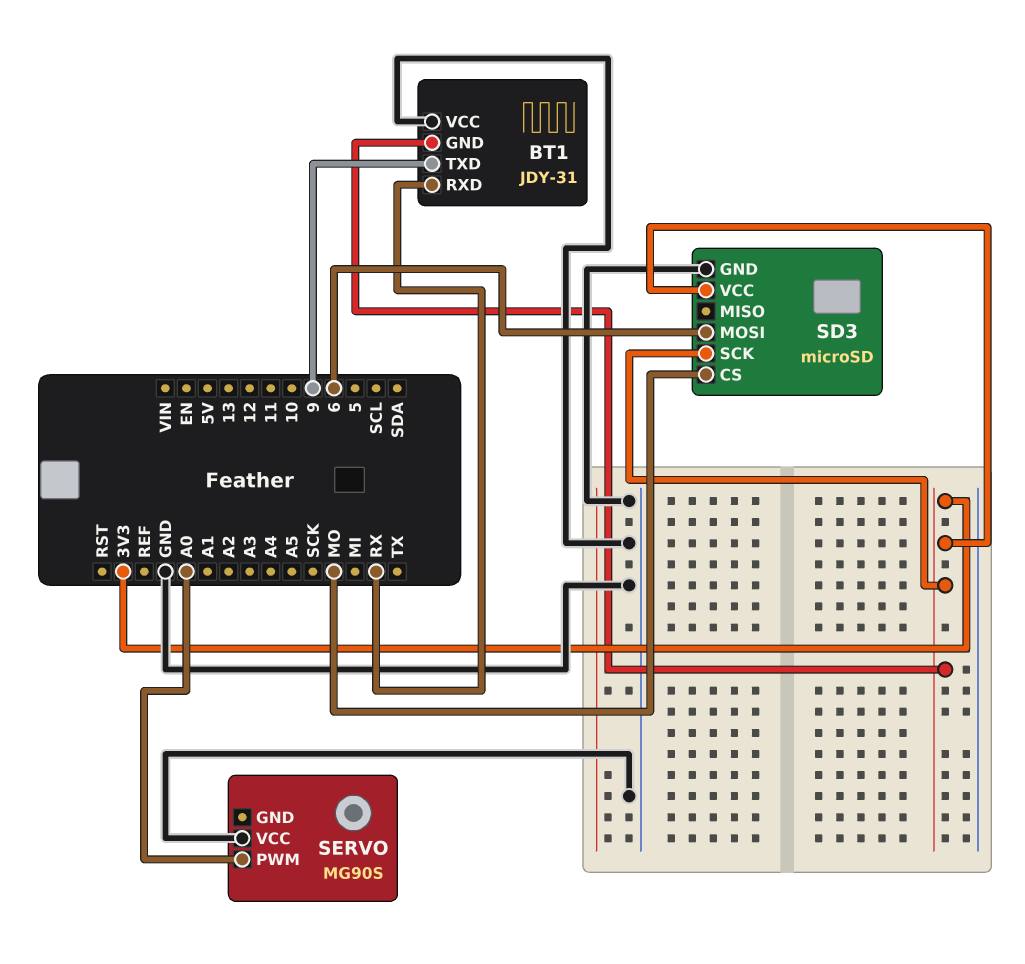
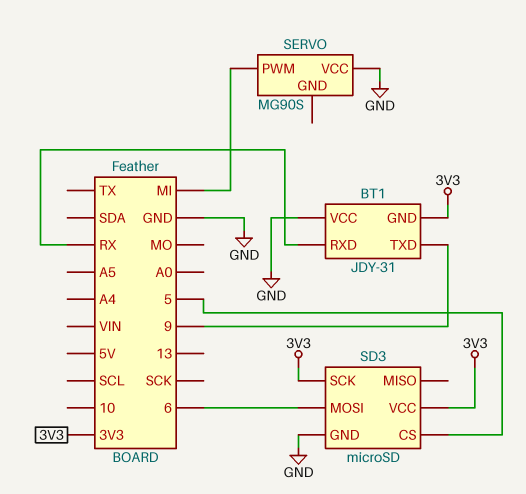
SD3 pin CS: MO -> 5
SERVO pin PWM: A0 -> MI

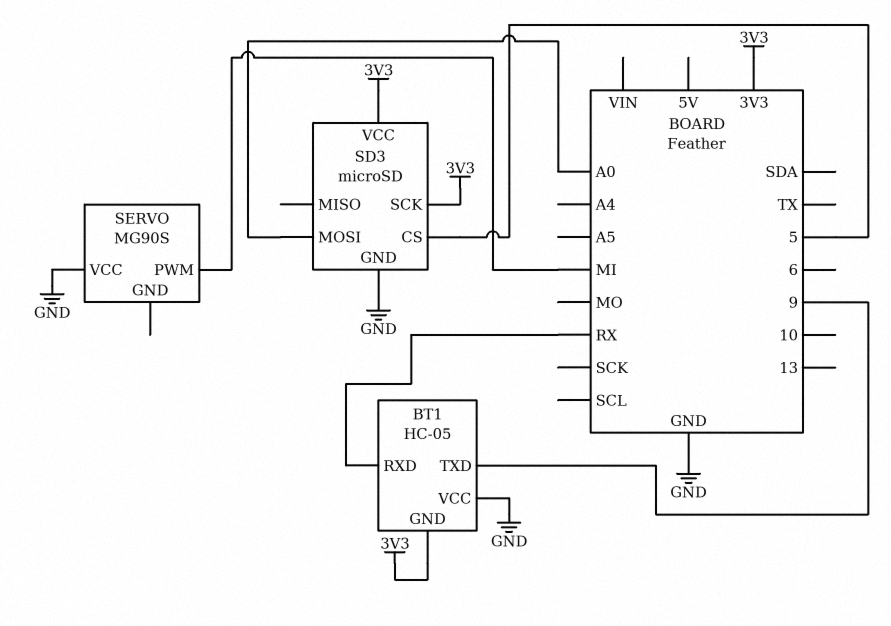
BT1: JDY-31 -> HC-05
SD3 pin MOSI: 6 -> A0

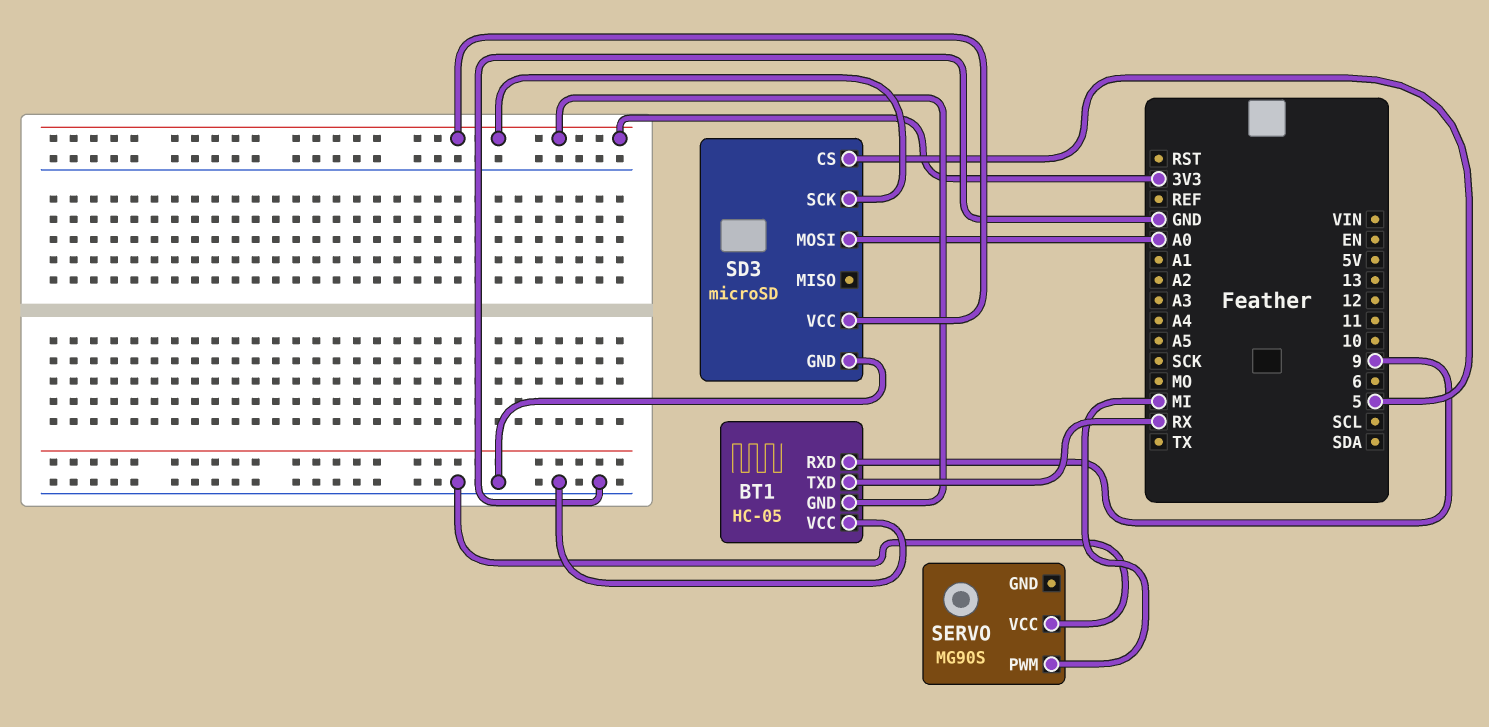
BT1 pin RXD: RX -> 9
BT1 pin TXD: 9 -> RX

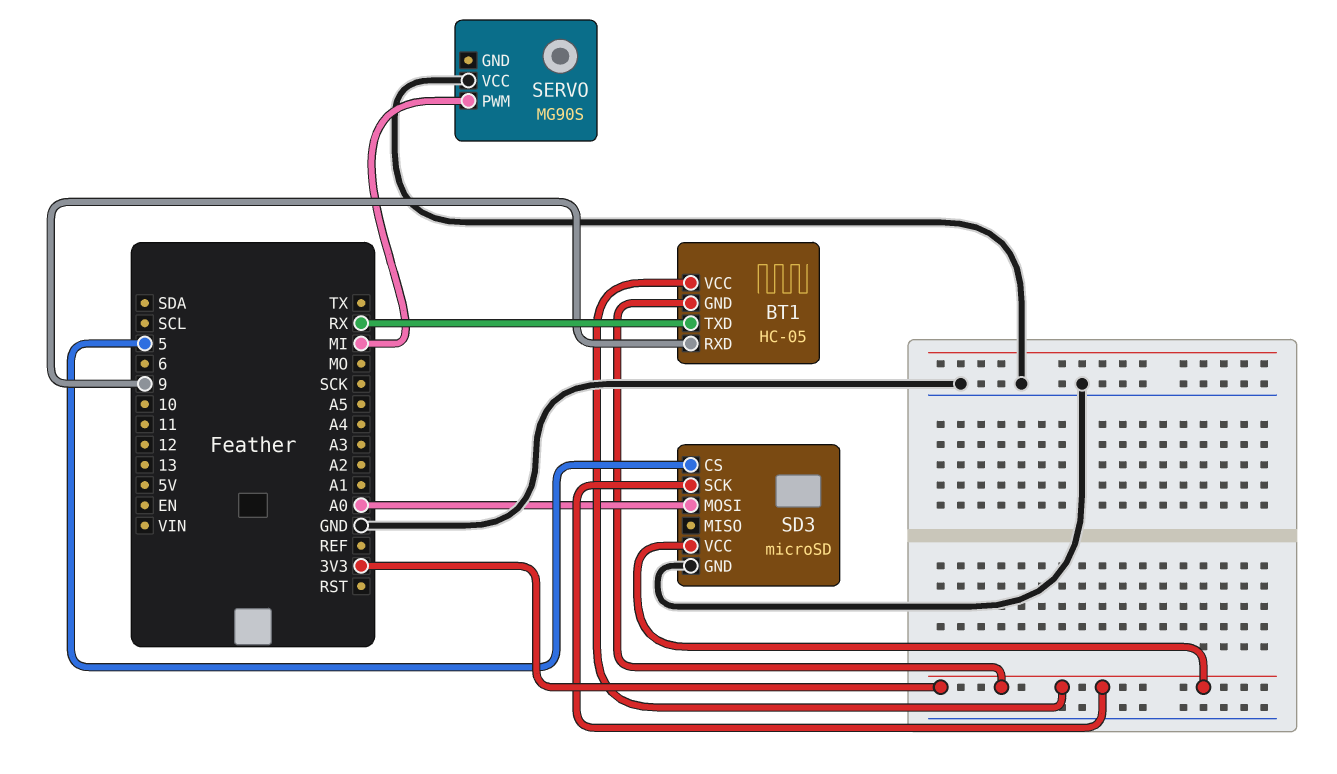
BT1 pin VCC: GND -> 3V3

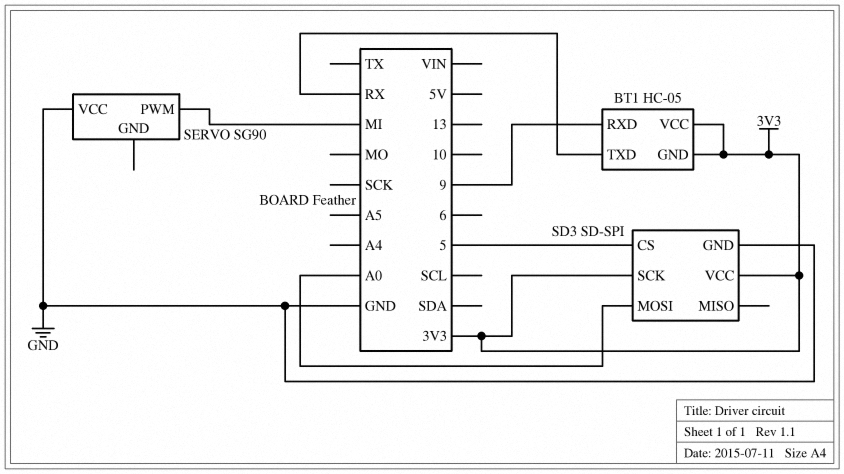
SD3: microSD -> SD-SPI
SERVO: MG90S -> SG90

